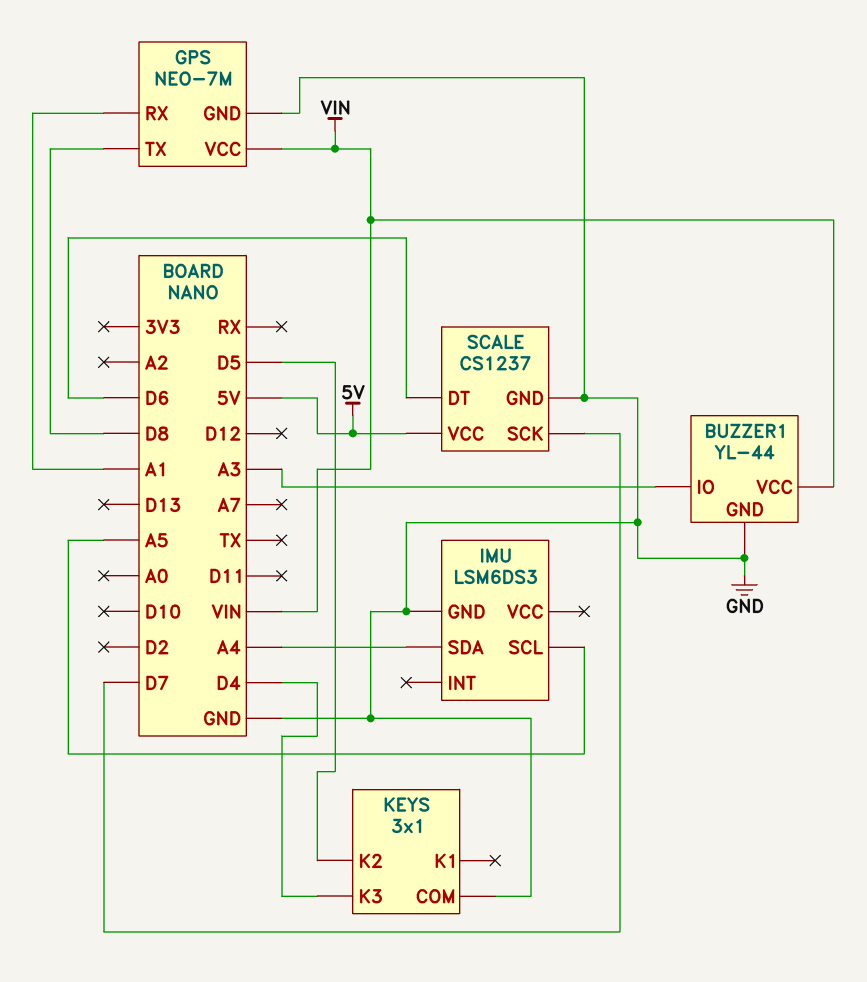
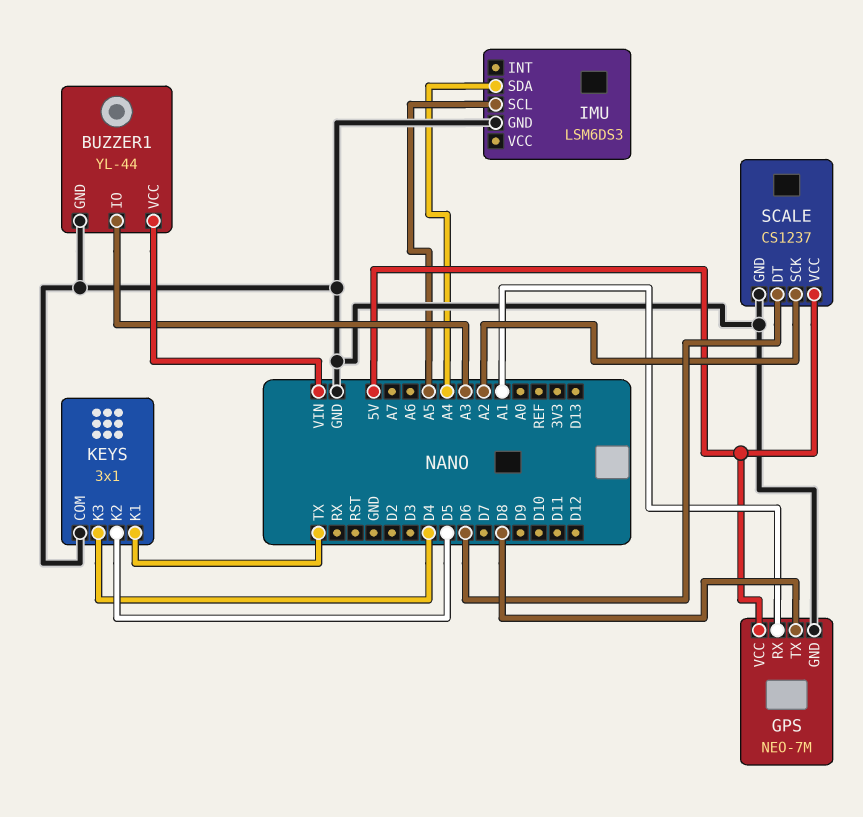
GPS pin VCC: VIN -> 5V
KEYS pin K1: none -> TX
SCALE pin SCK: D7 -> A2

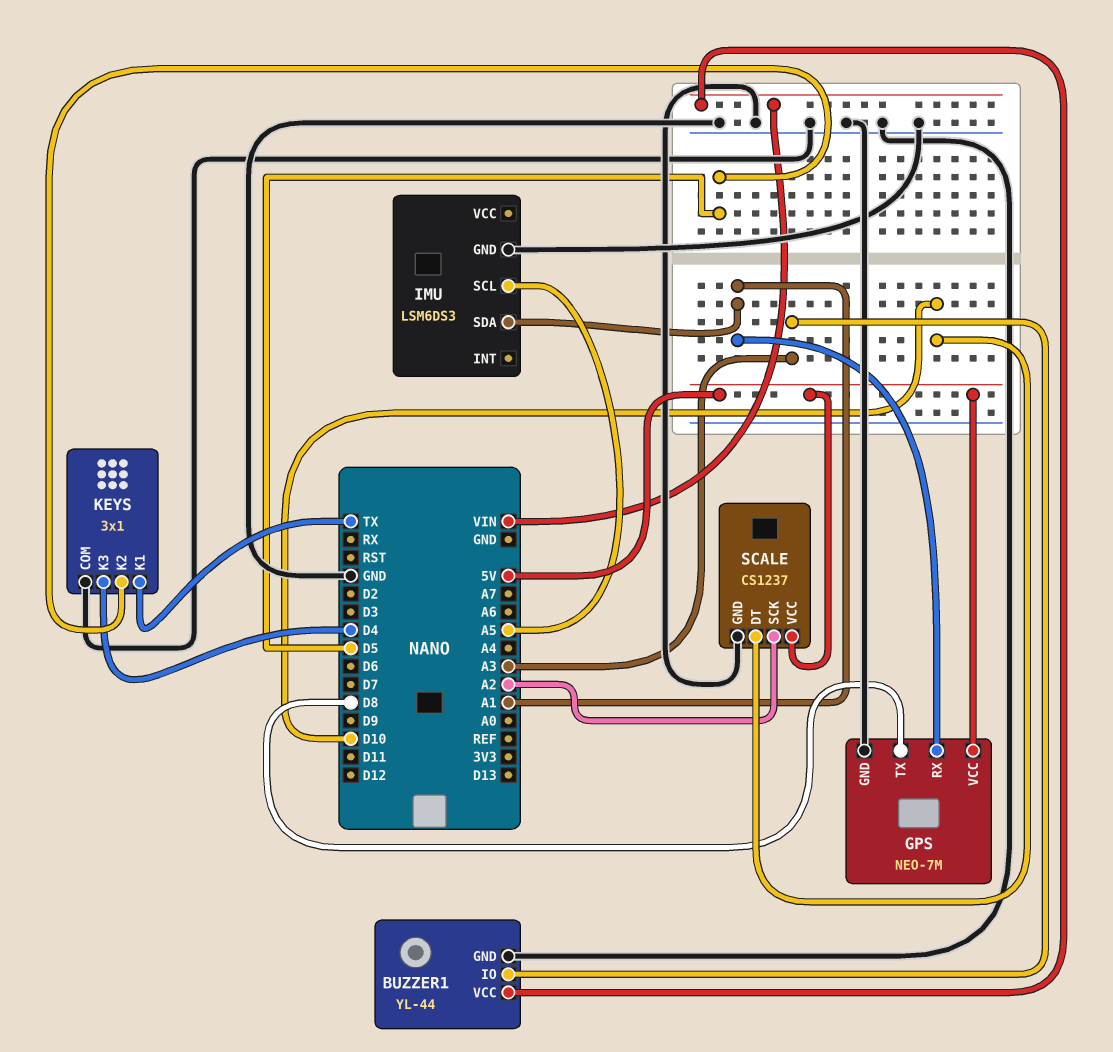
IMU pin SDA: A4 -> A1
SCALE pin DT: D6 -> D10

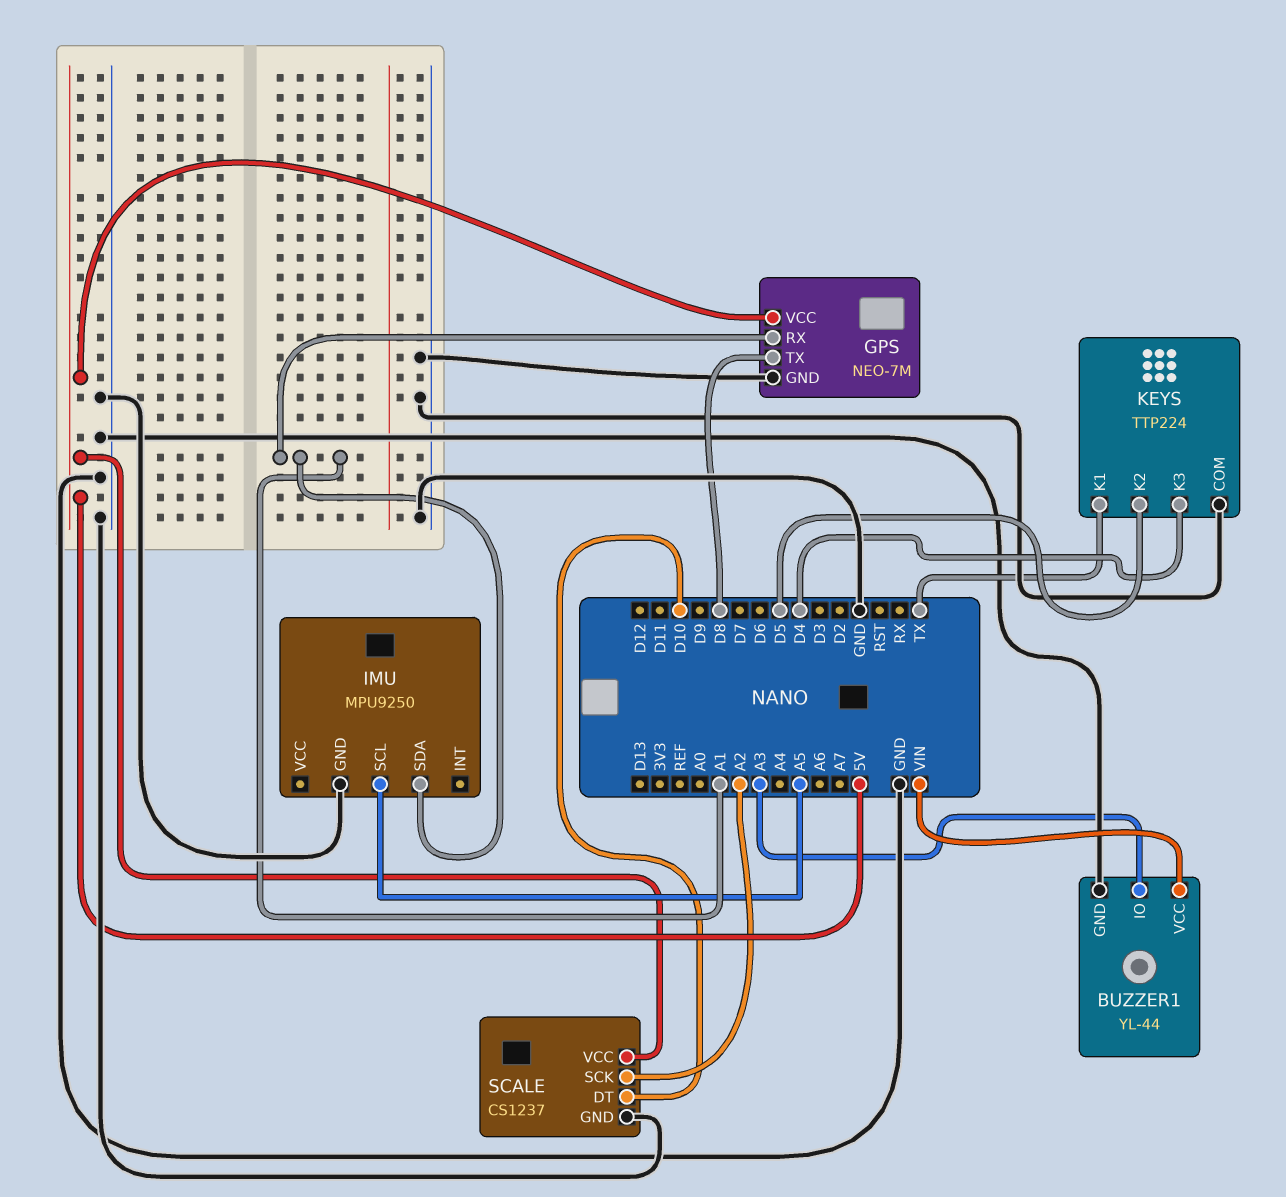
IMU: LSM6DS3 -> MPU9250
KEYS: 3x1 -> TTP224

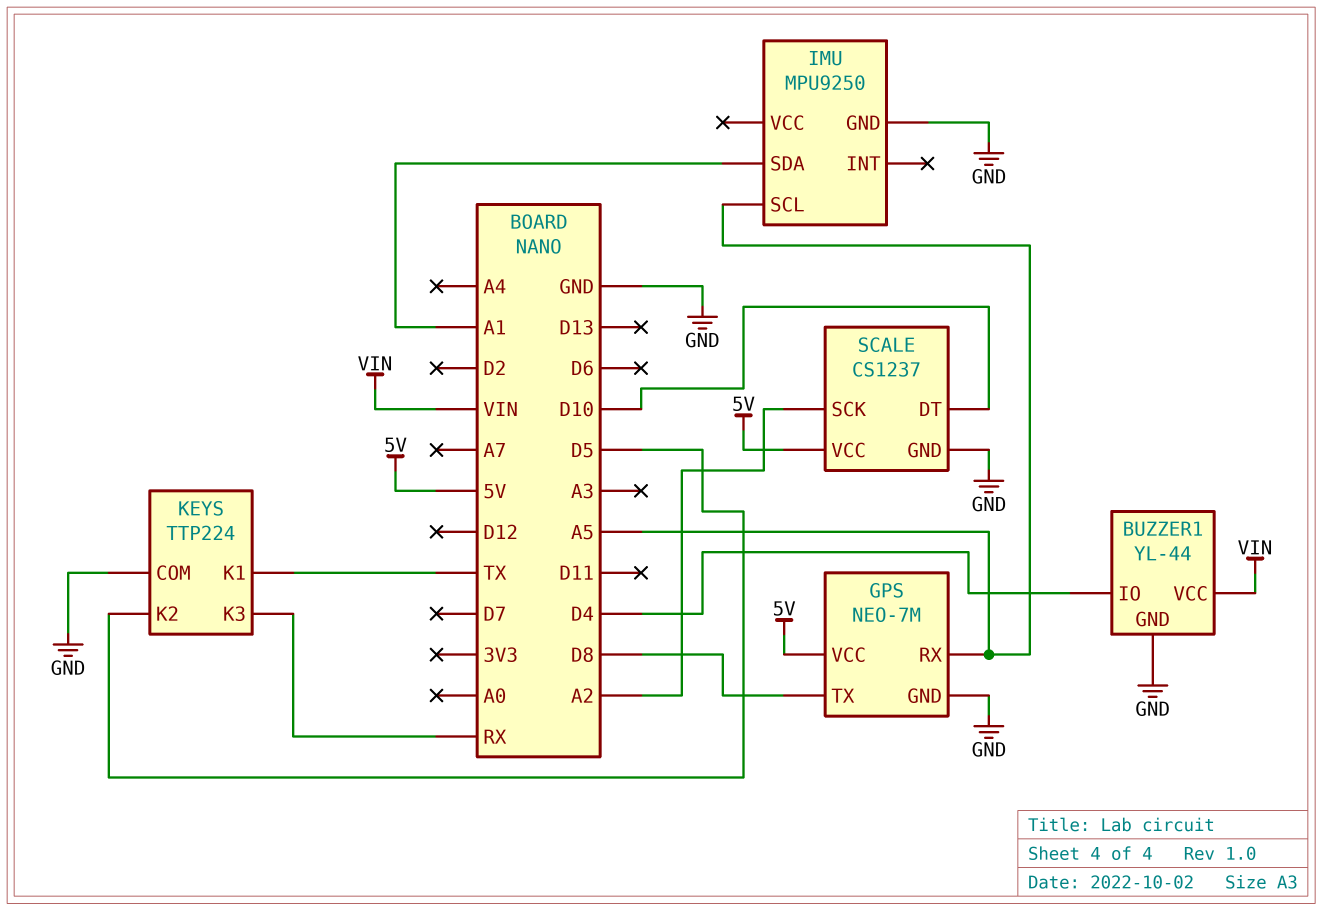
BUZZER1 pin IO: A3 -> D4
GPS pin RX: A1 -> A5
KEYS pin K3: D4 -> RX

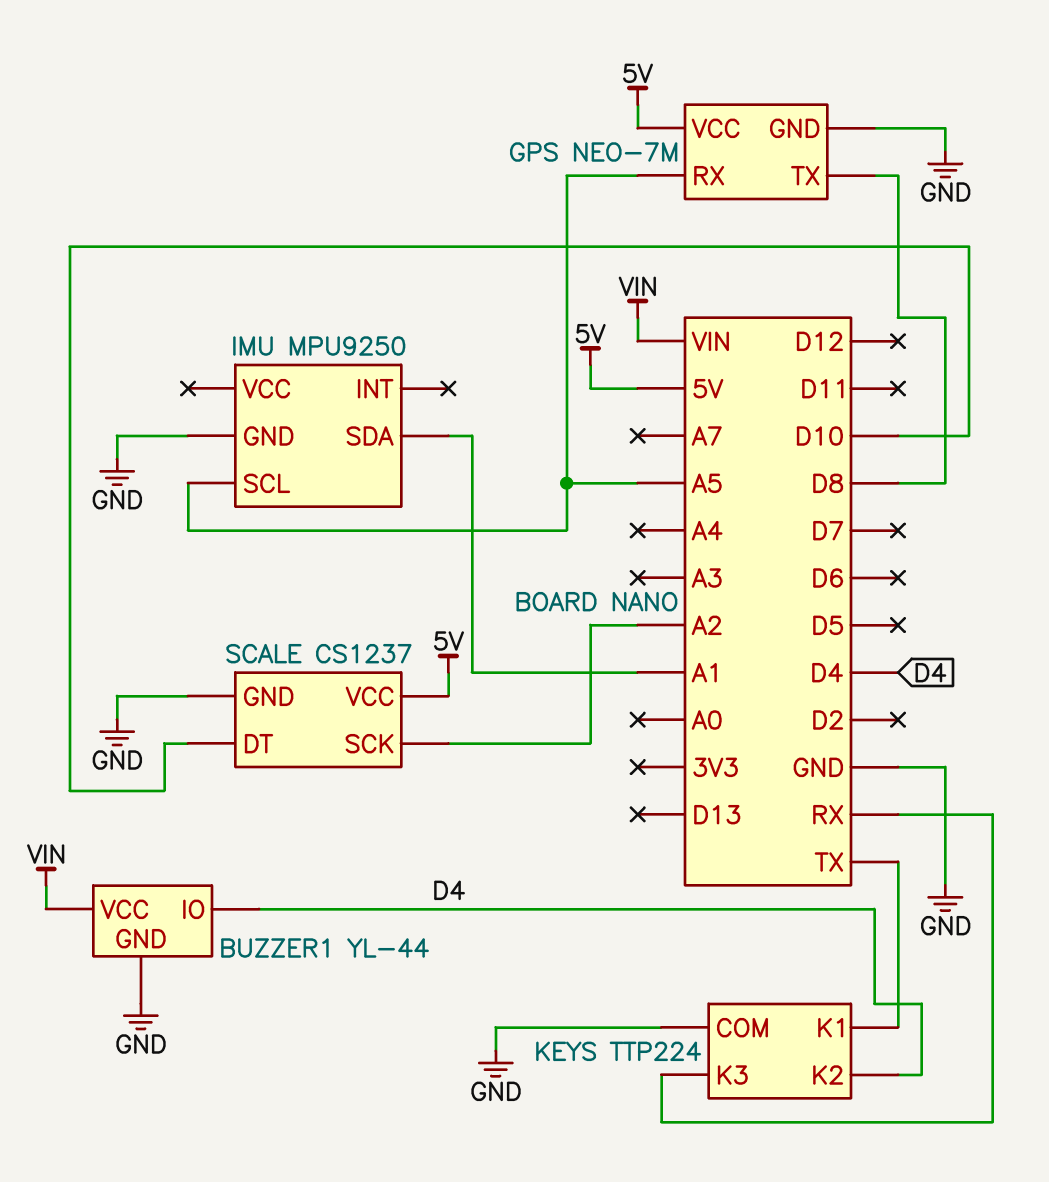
KEYS pin K2: D5 -> D4

